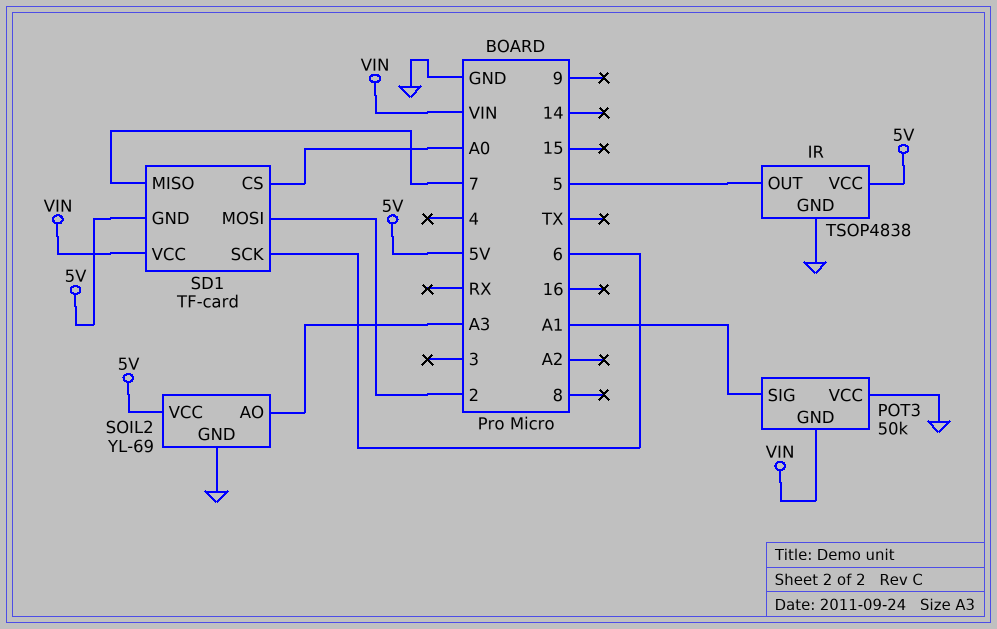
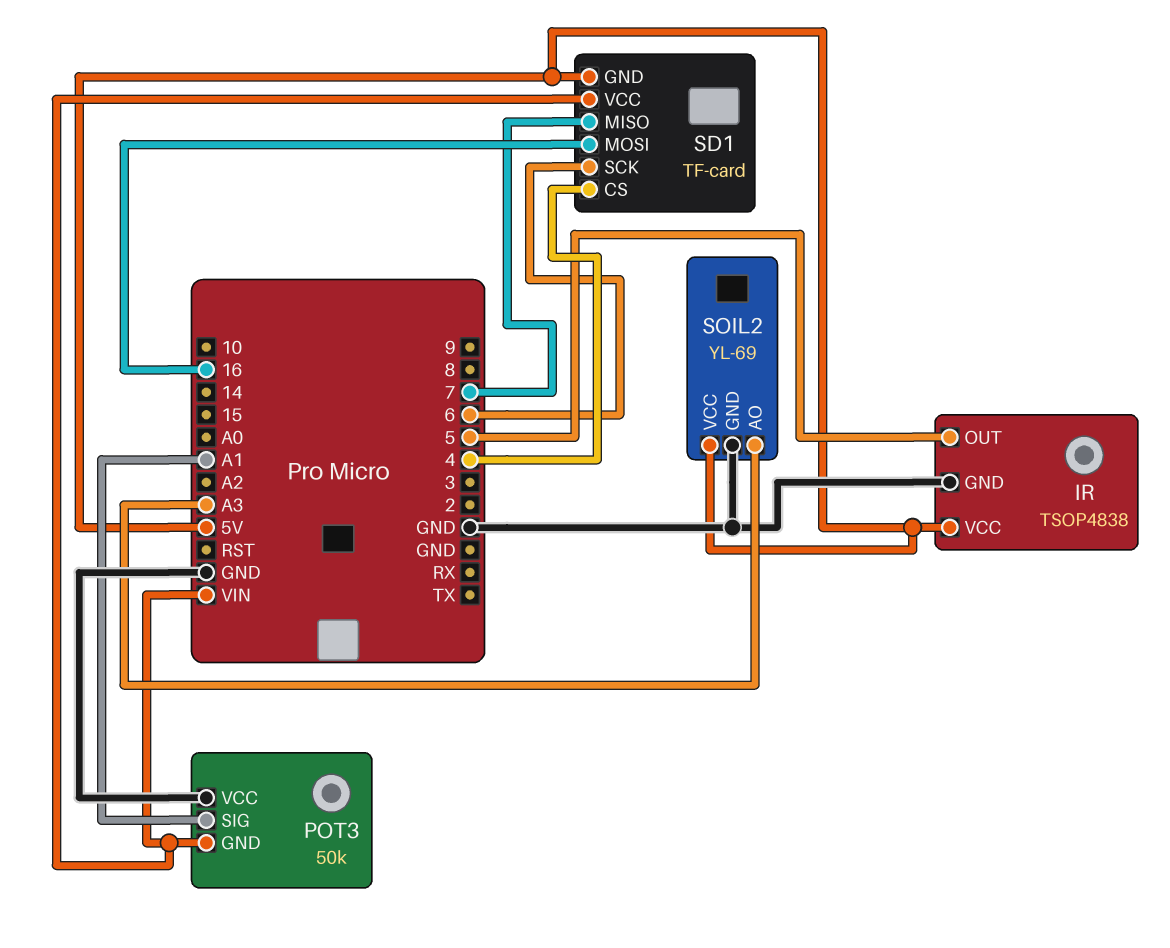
SD1 pin CS: A0 -> 4
SD1 pin MOSI: 2 -> 16

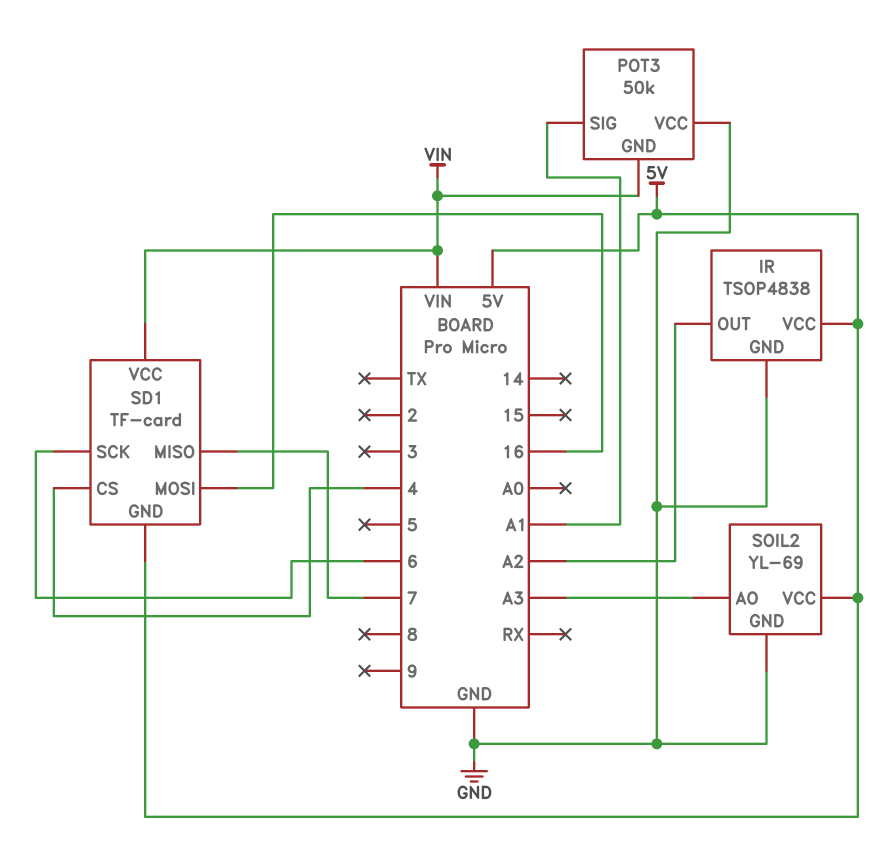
IR pin OUT: 5 -> A2

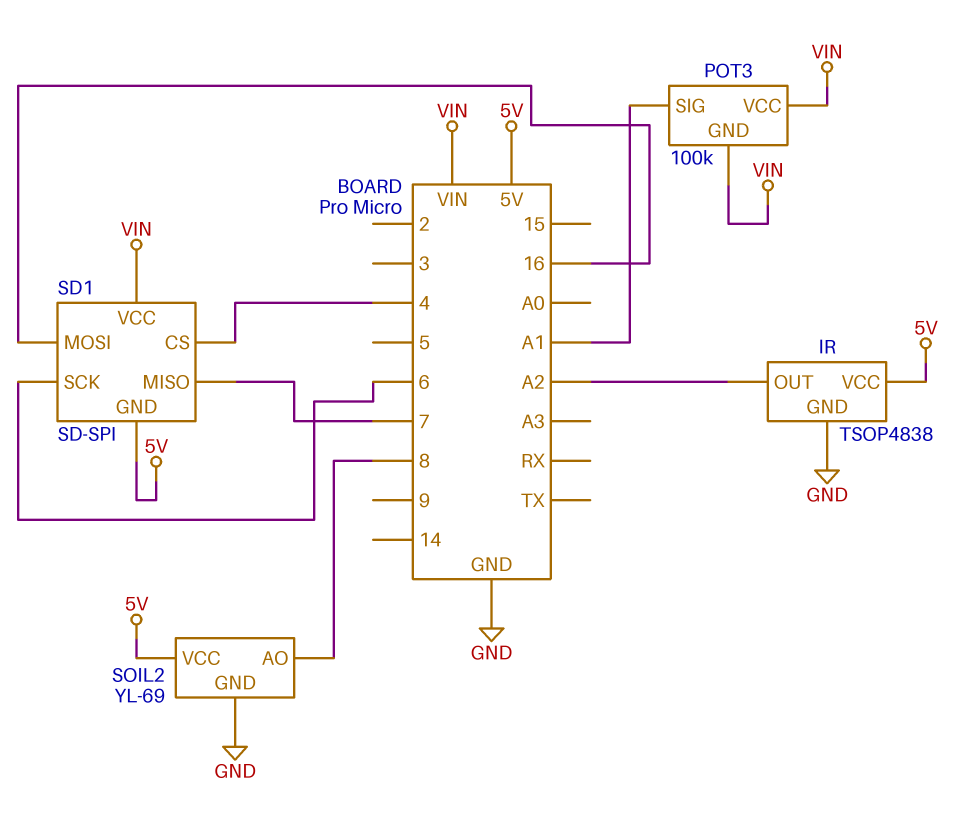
POT3: 50k -> 100k
POT3 pin VCC: GND -> VIN
SD1: TF-card -> SD-SPI
SOIL2 pin AO: A3 -> 8

